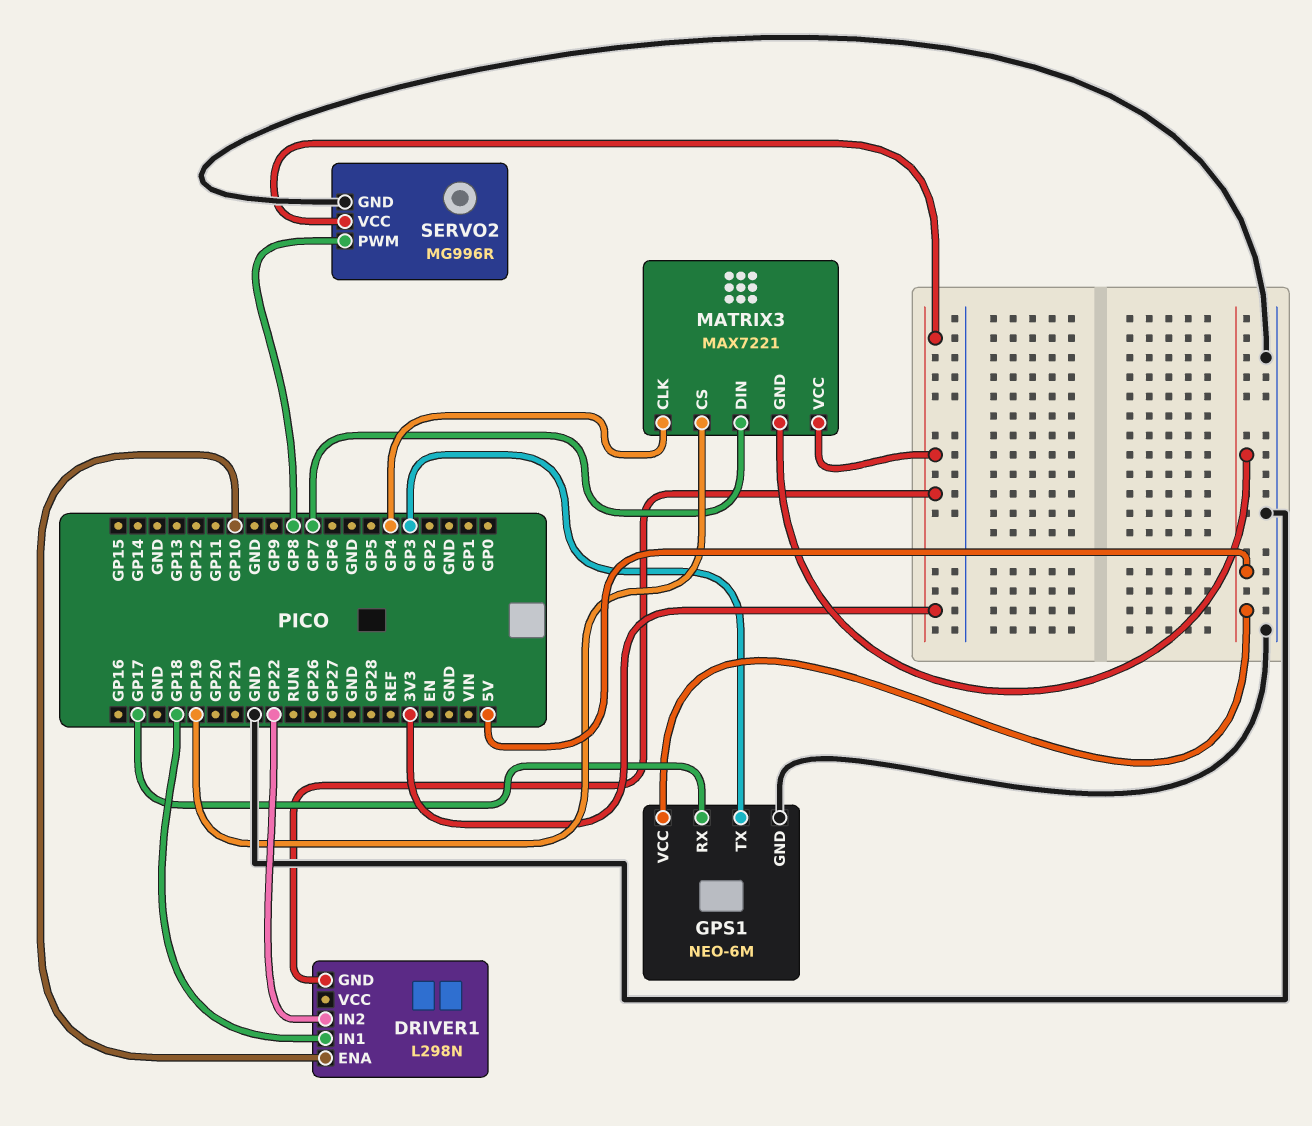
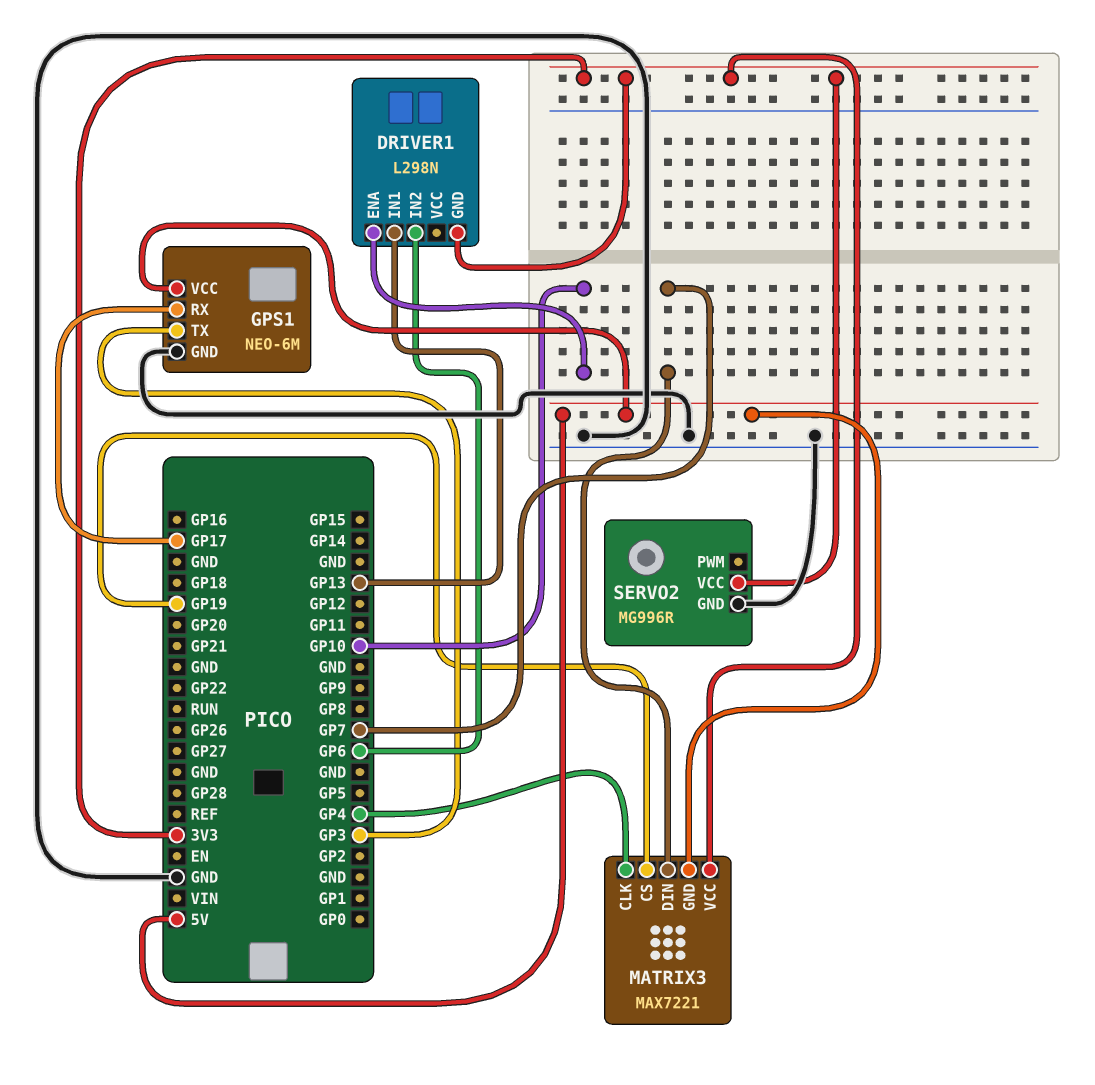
DRIVER1 pin IN1: GP18 -> GP13
DRIVER1 pin IN2: GP22 -> GP6
SERVO2 pin PWM: GP8 -> none

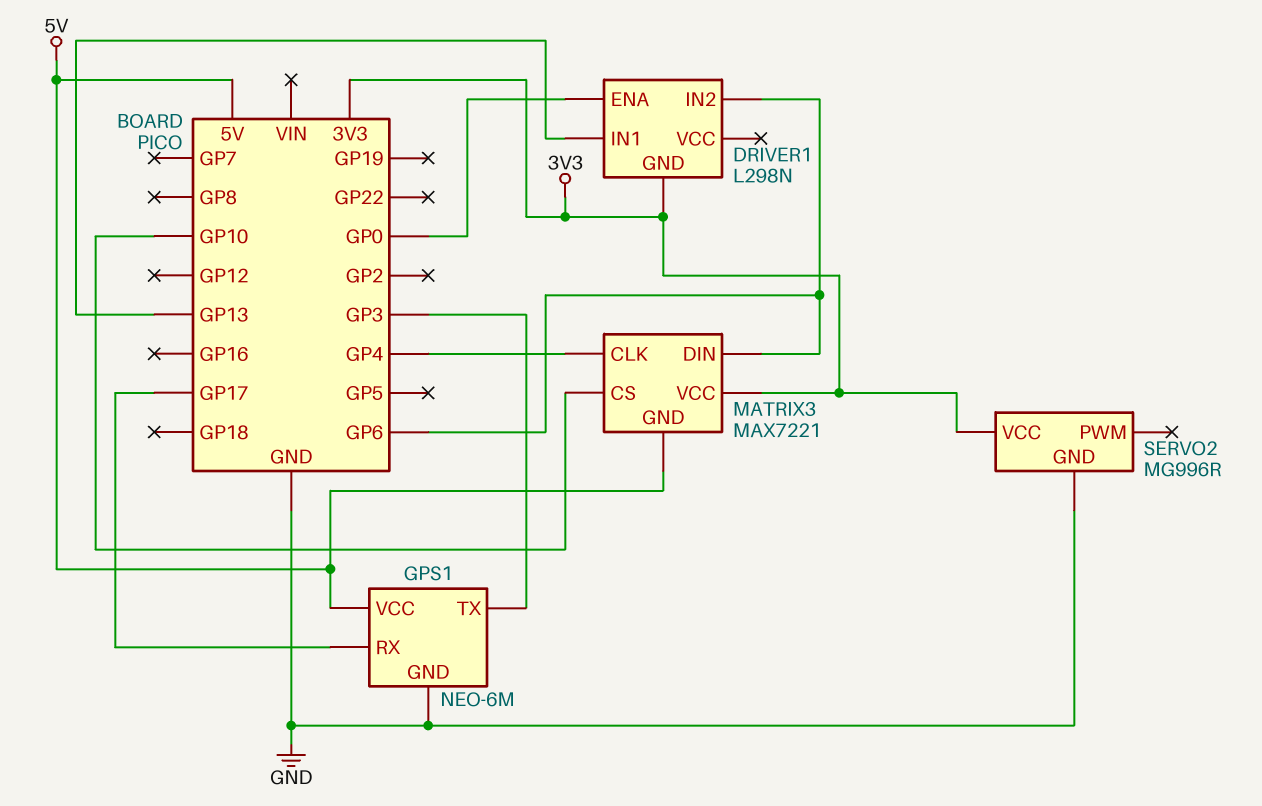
DRIVER1 pin ENA: GP10 -> GP0
MATRIX3 pin CS: GP19 -> GP10
MATRIX3 pin DIN: GP7 -> GP6

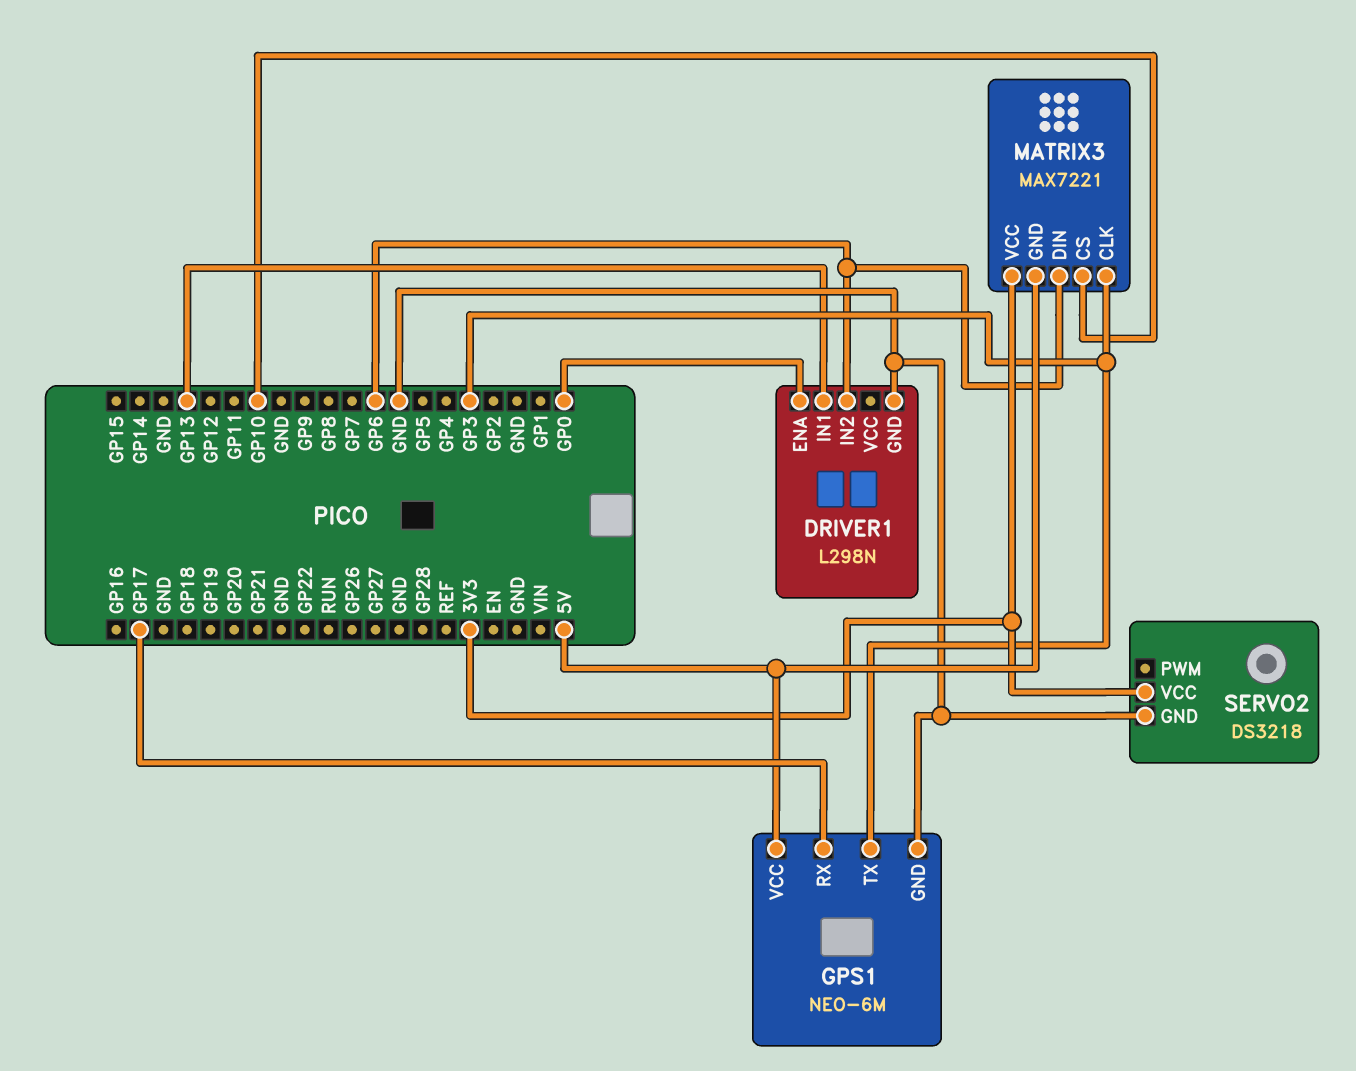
DRIVER1 pin GND: 3V3 -> GND
MATRIX3 pin CLK: GP4 -> GP3
SERVO2: MG996R -> DS3218

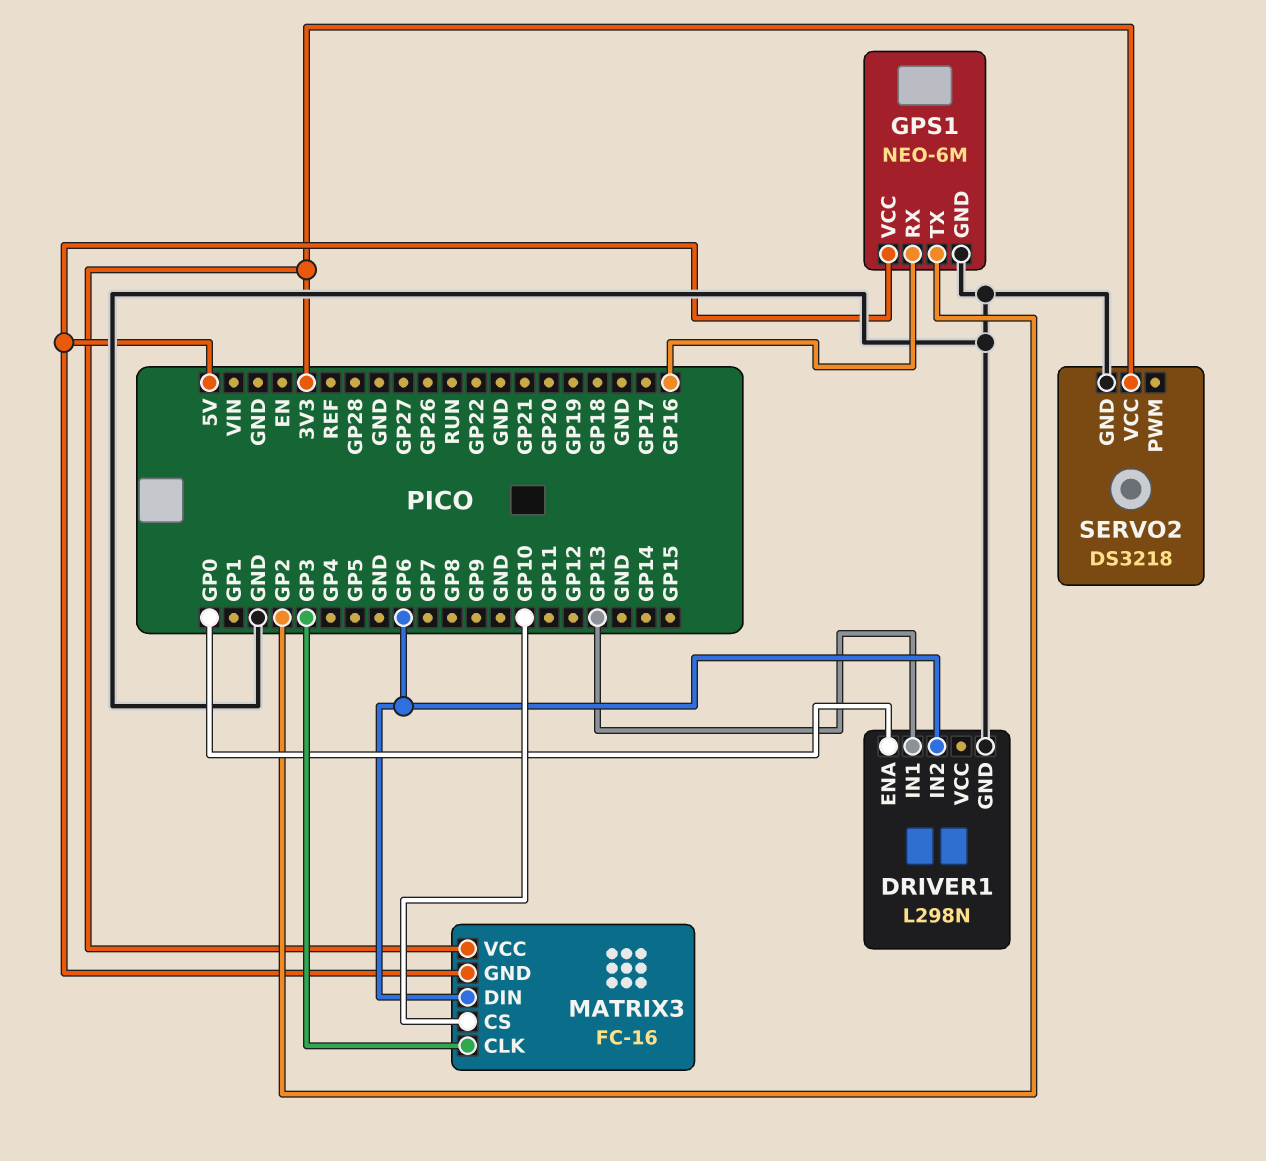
GPS1 pin RX: GP17 -> GP16
GPS1 pin TX: GP3 -> GP2
MATRIX3: MAX7221 -> FC-16

